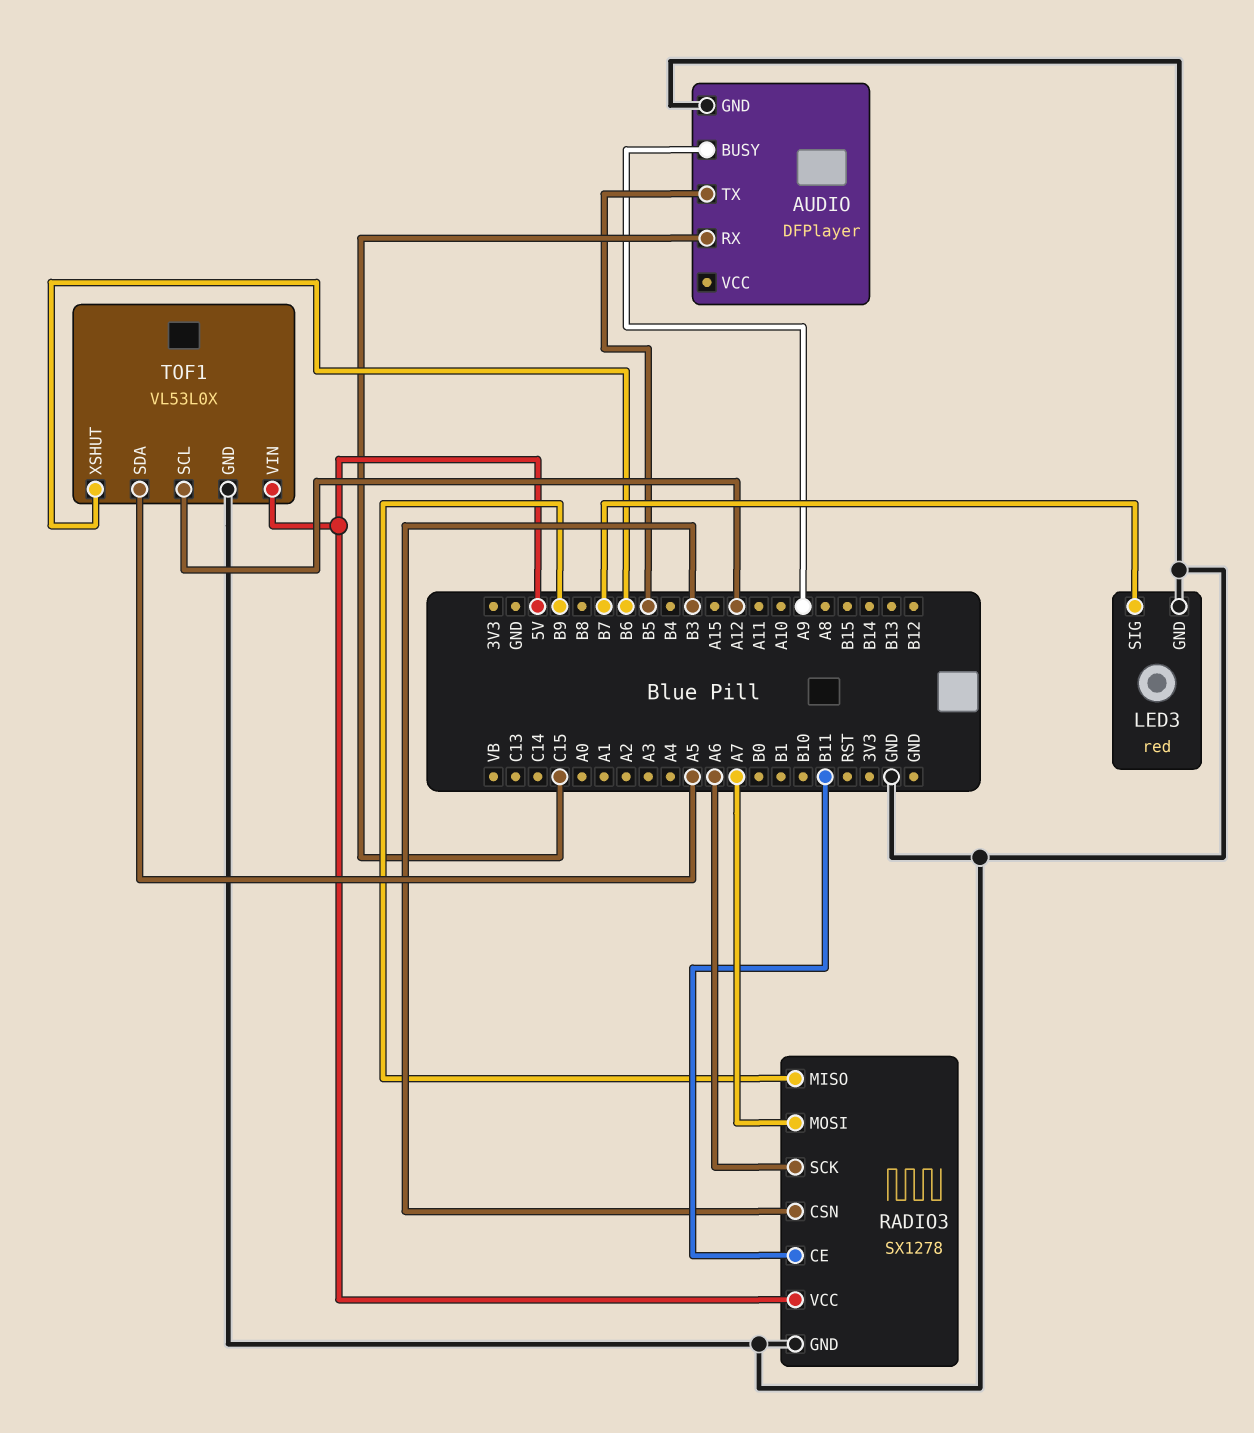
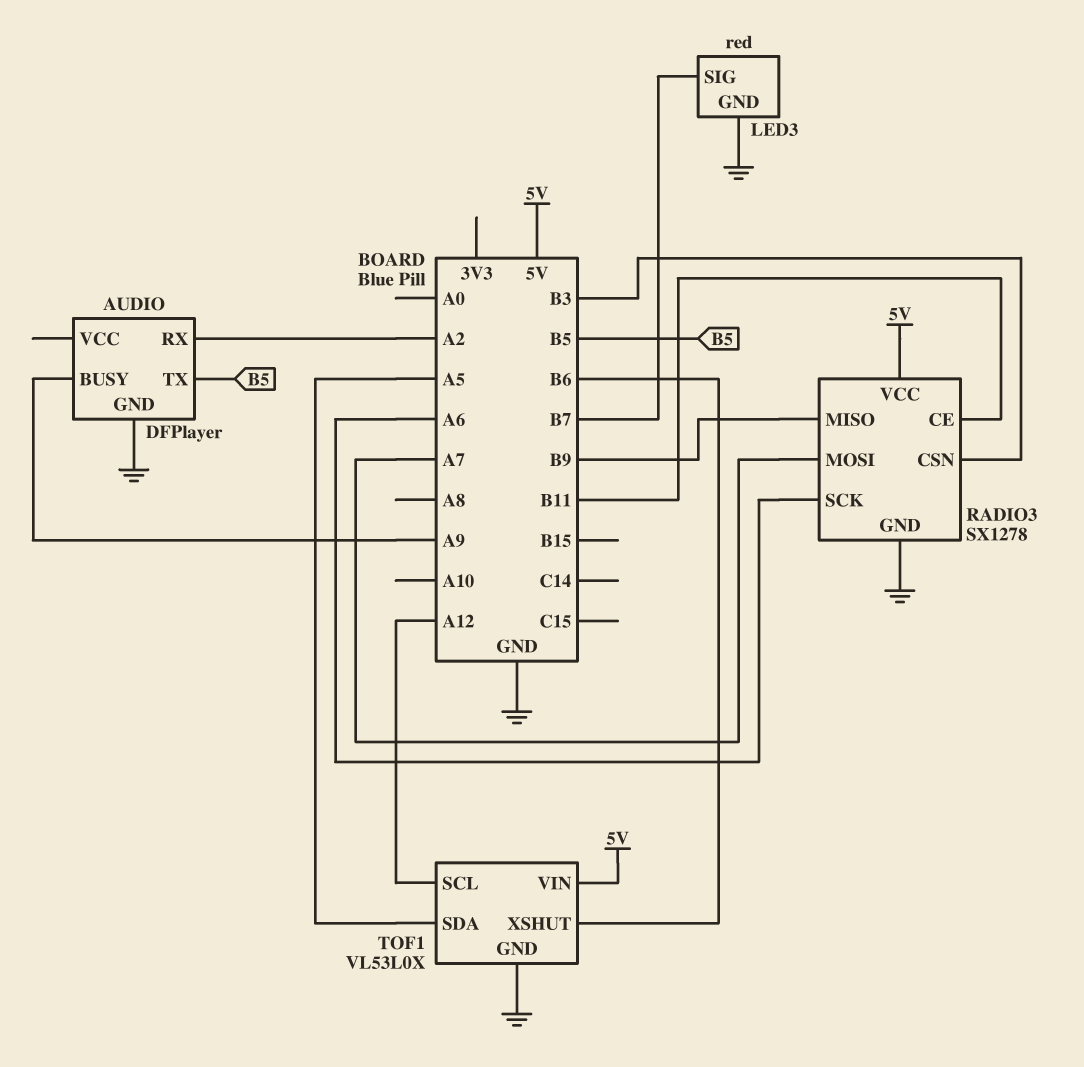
AUDIO pin RX: C15 -> A2

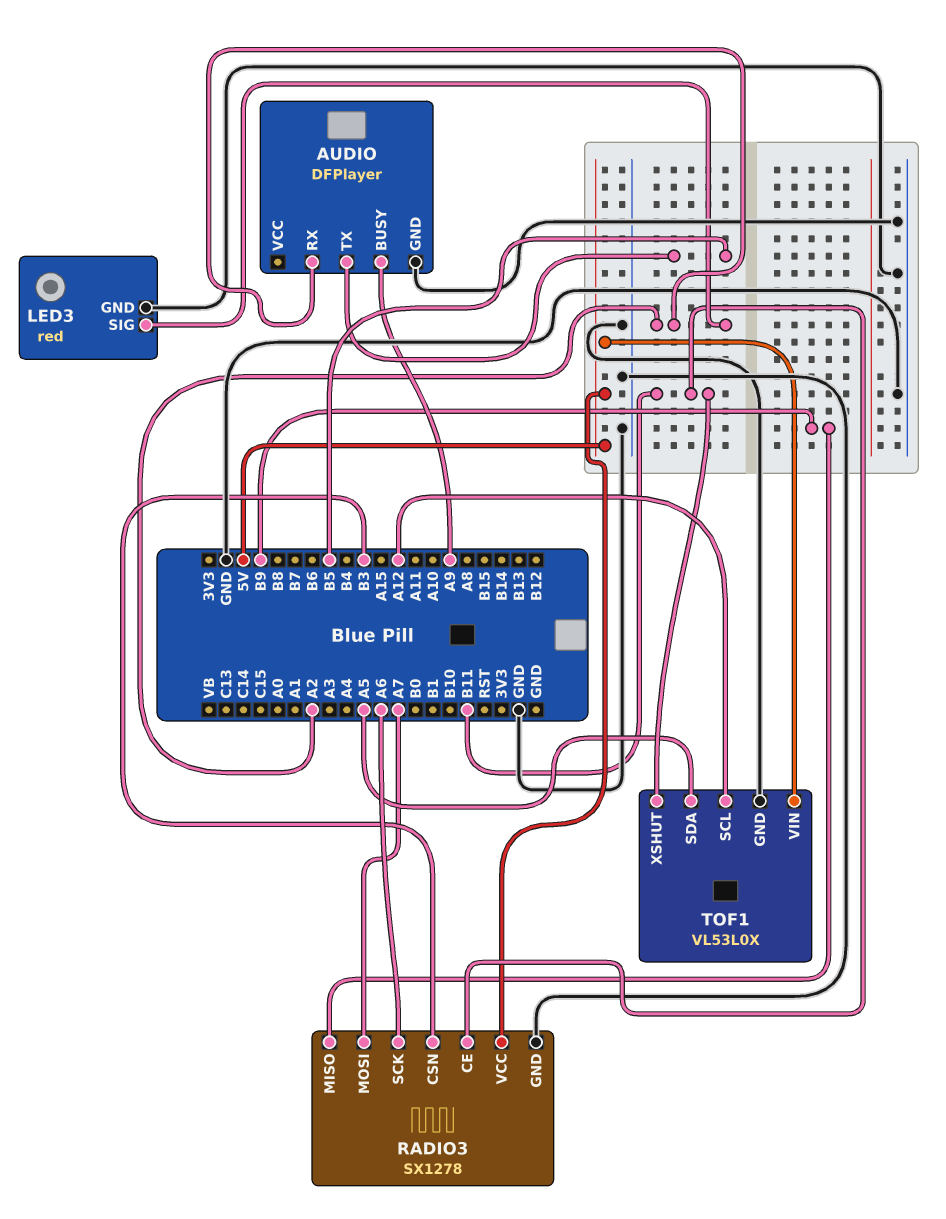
LED3 pin SIG: B7 -> A2
TOF1 pin XSHUT: B6 -> B11

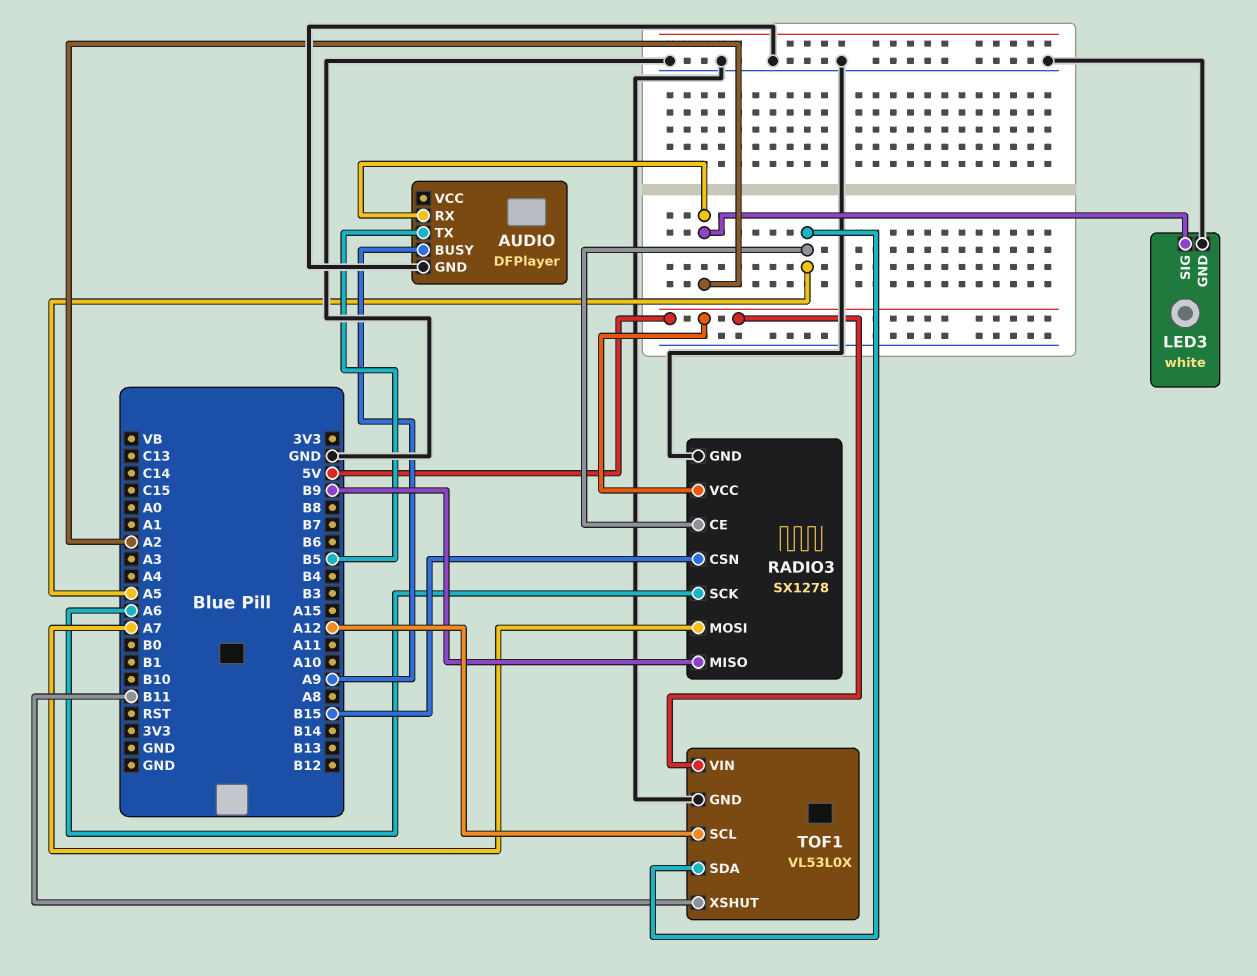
LED3: red -> white
RADIO3 pin CE: B11 -> A5
RADIO3 pin CSN: B3 -> B15

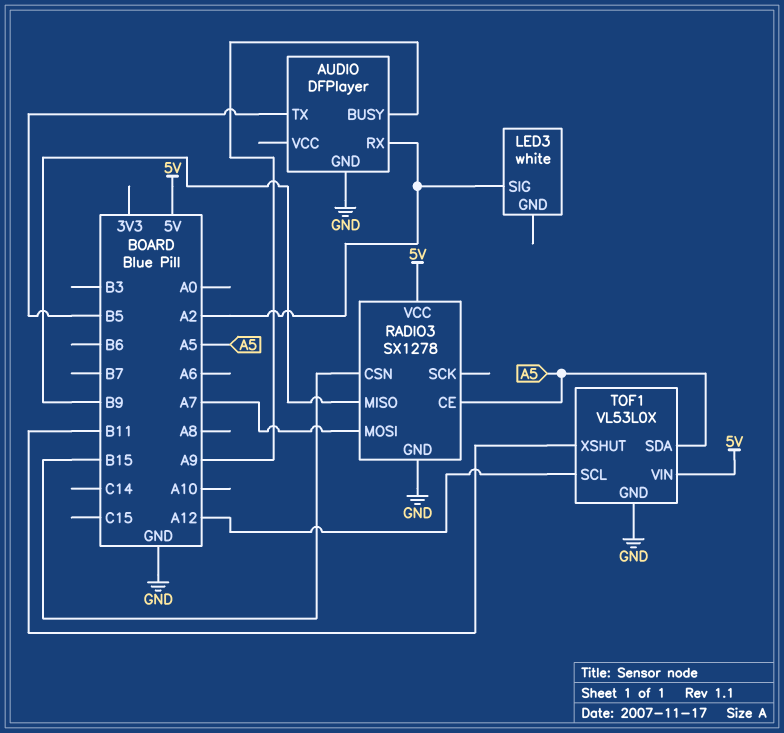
LED3 pin GND: GND -> none
RADIO3 pin SCK: A6 -> none

